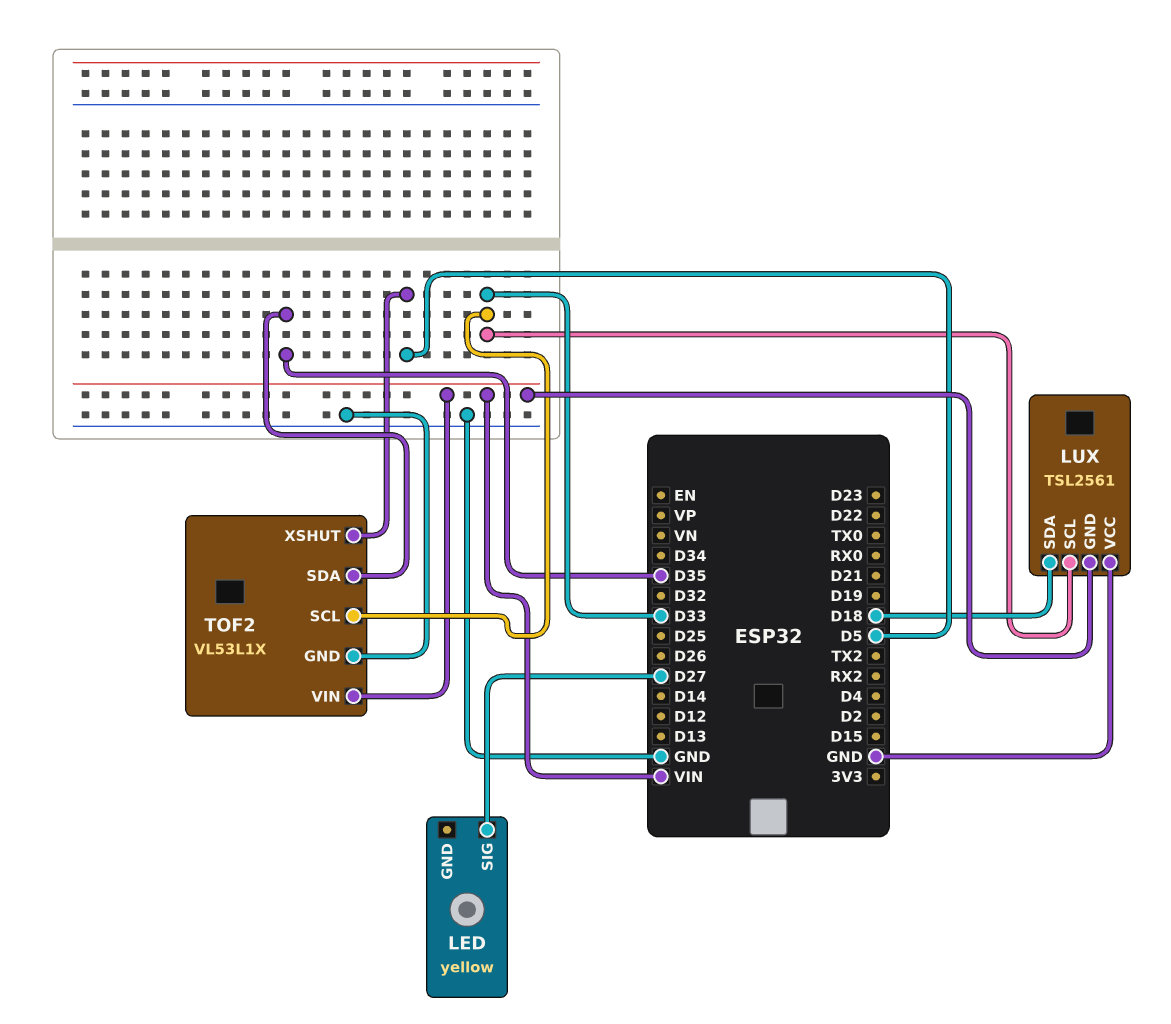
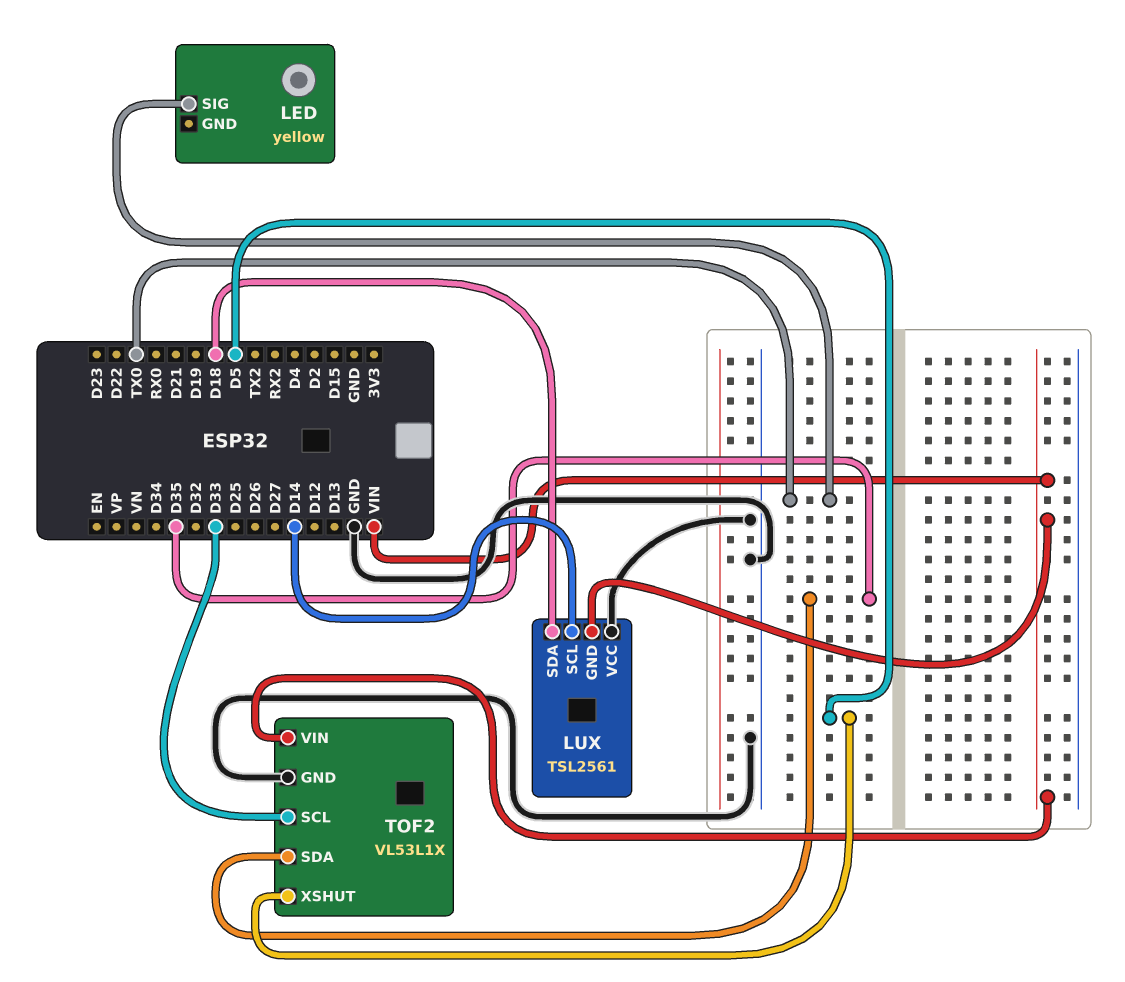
LED pin SIG: D27 -> TX0
LUX pin SCL: D33 -> D14

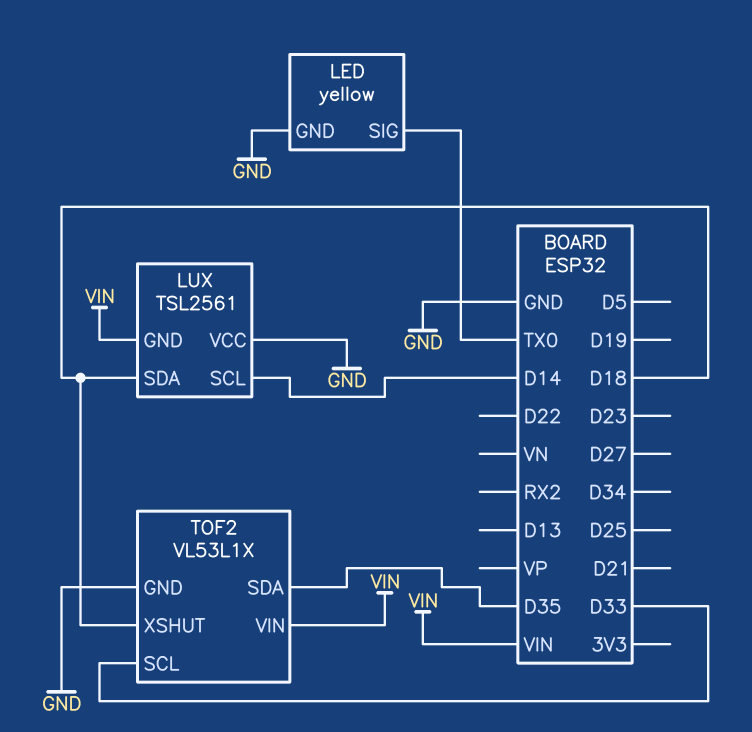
LED pin GND: none -> GND
TOF2 pin XSHUT: D5 -> D18

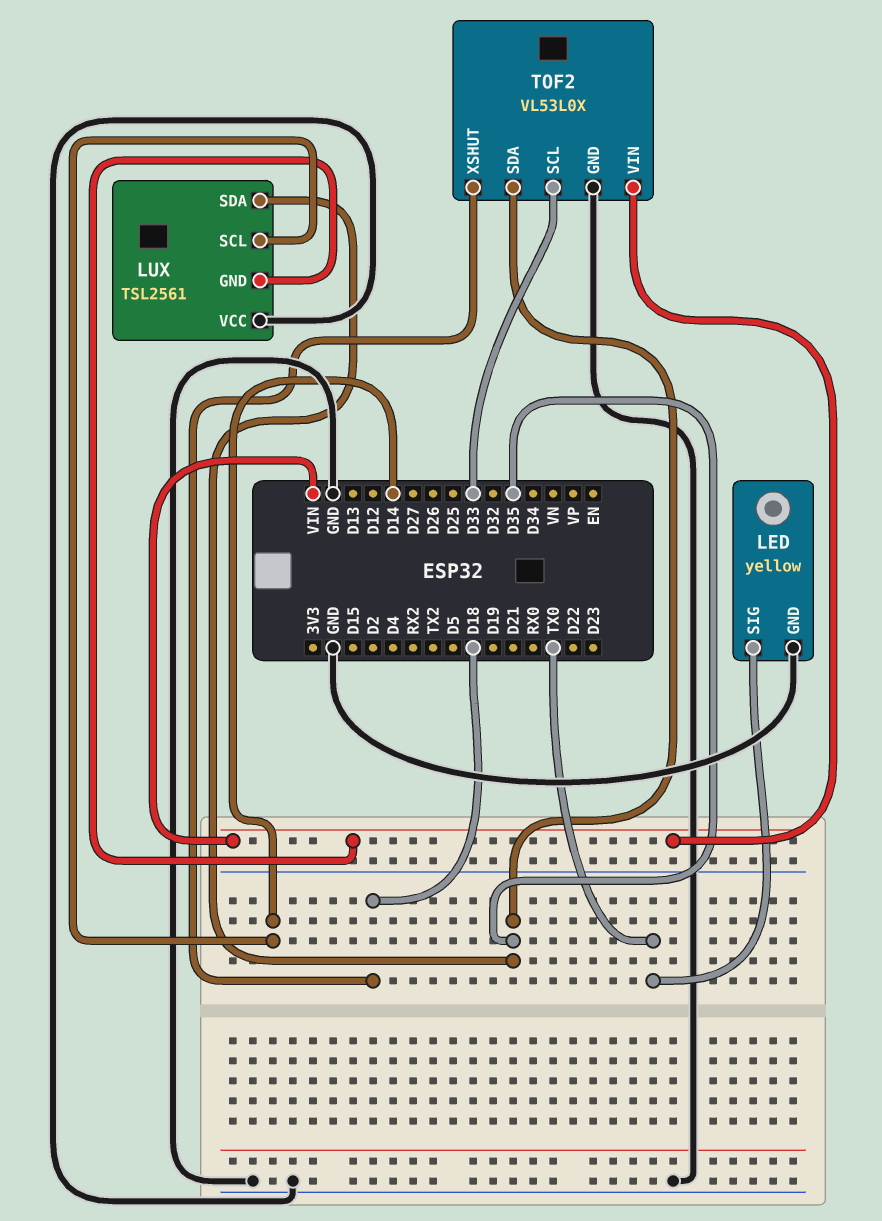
LUX pin SDA: D18 -> D35
TOF2: VL53L1X -> VL53L0X

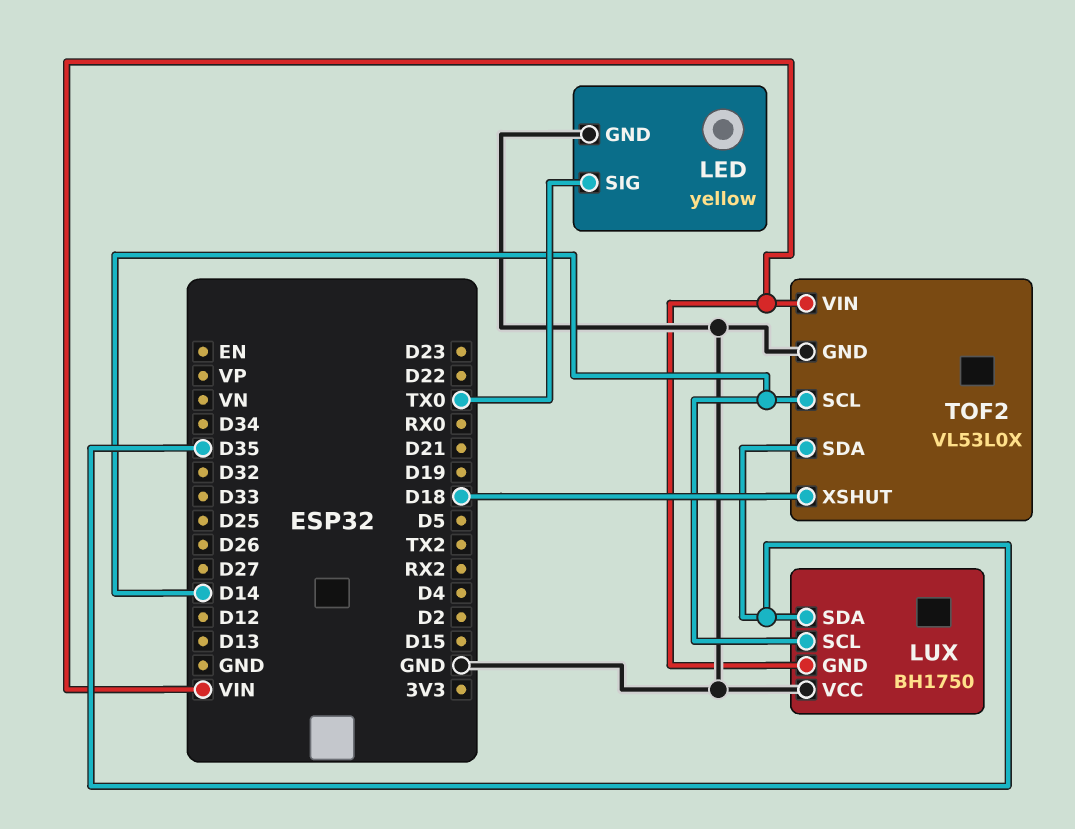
LUX: TSL2561 -> BH1750
TOF2 pin SCL: D33 -> D14

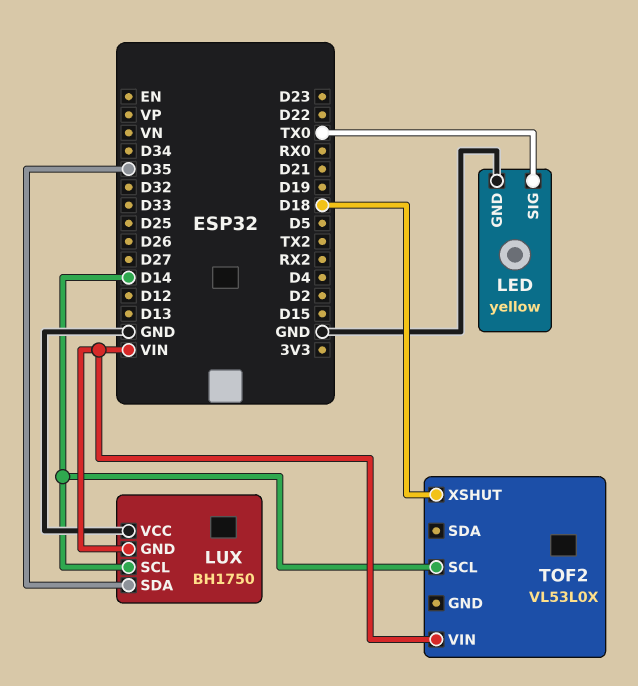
TOF2 pin GND: GND -> none
TOF2 pin SDA: D35 -> none

